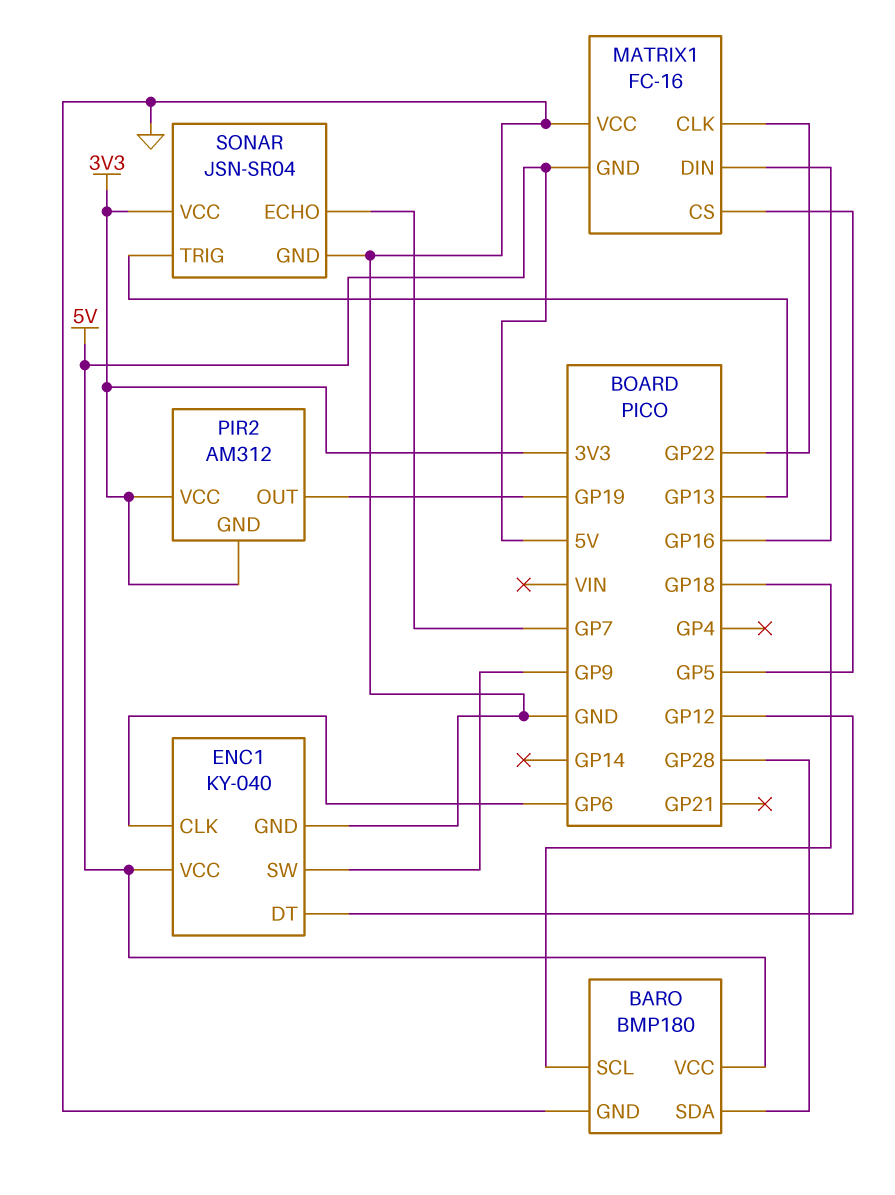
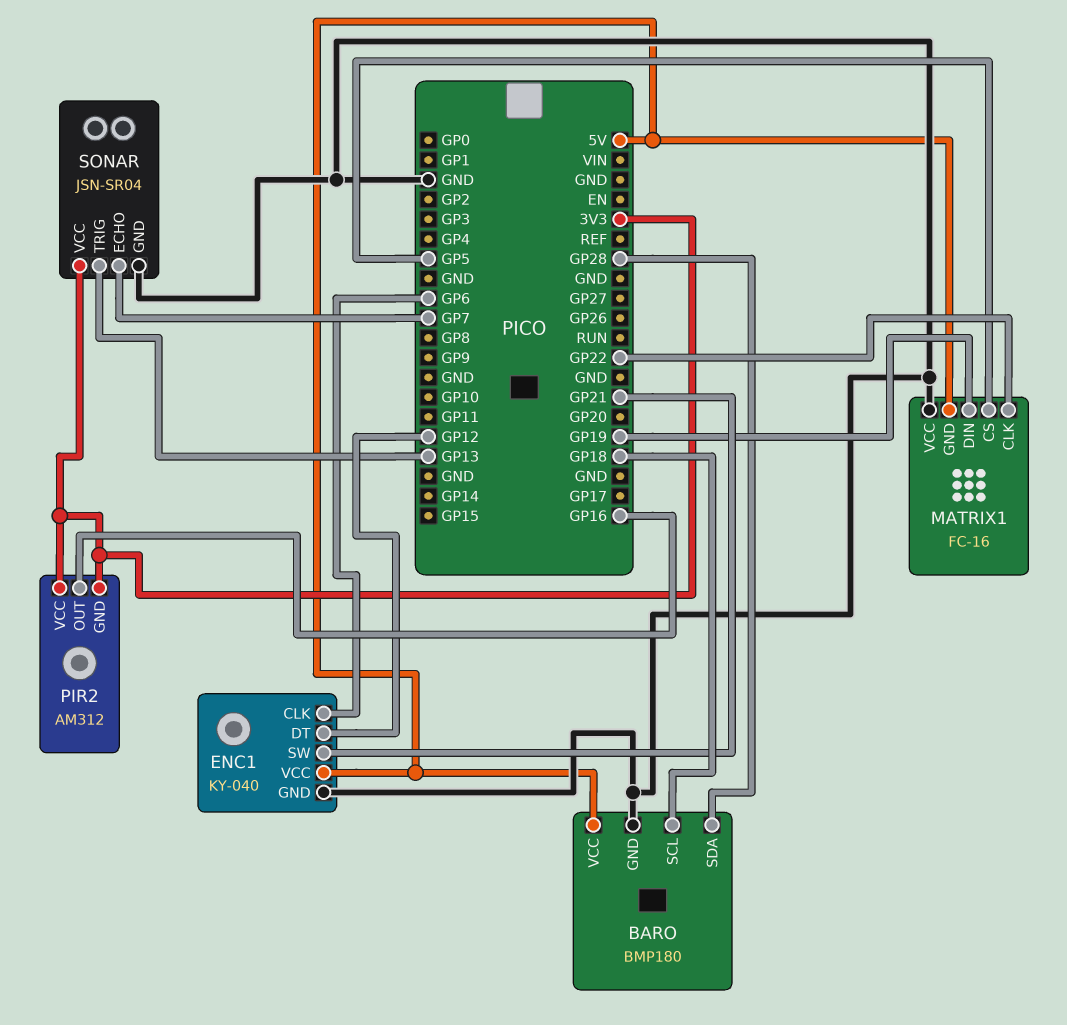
ENC1 pin SW: GP9 -> GP21
MATRIX1 pin DIN: GP16 -> GP19
PIR2 pin OUT: GP19 -> GP16

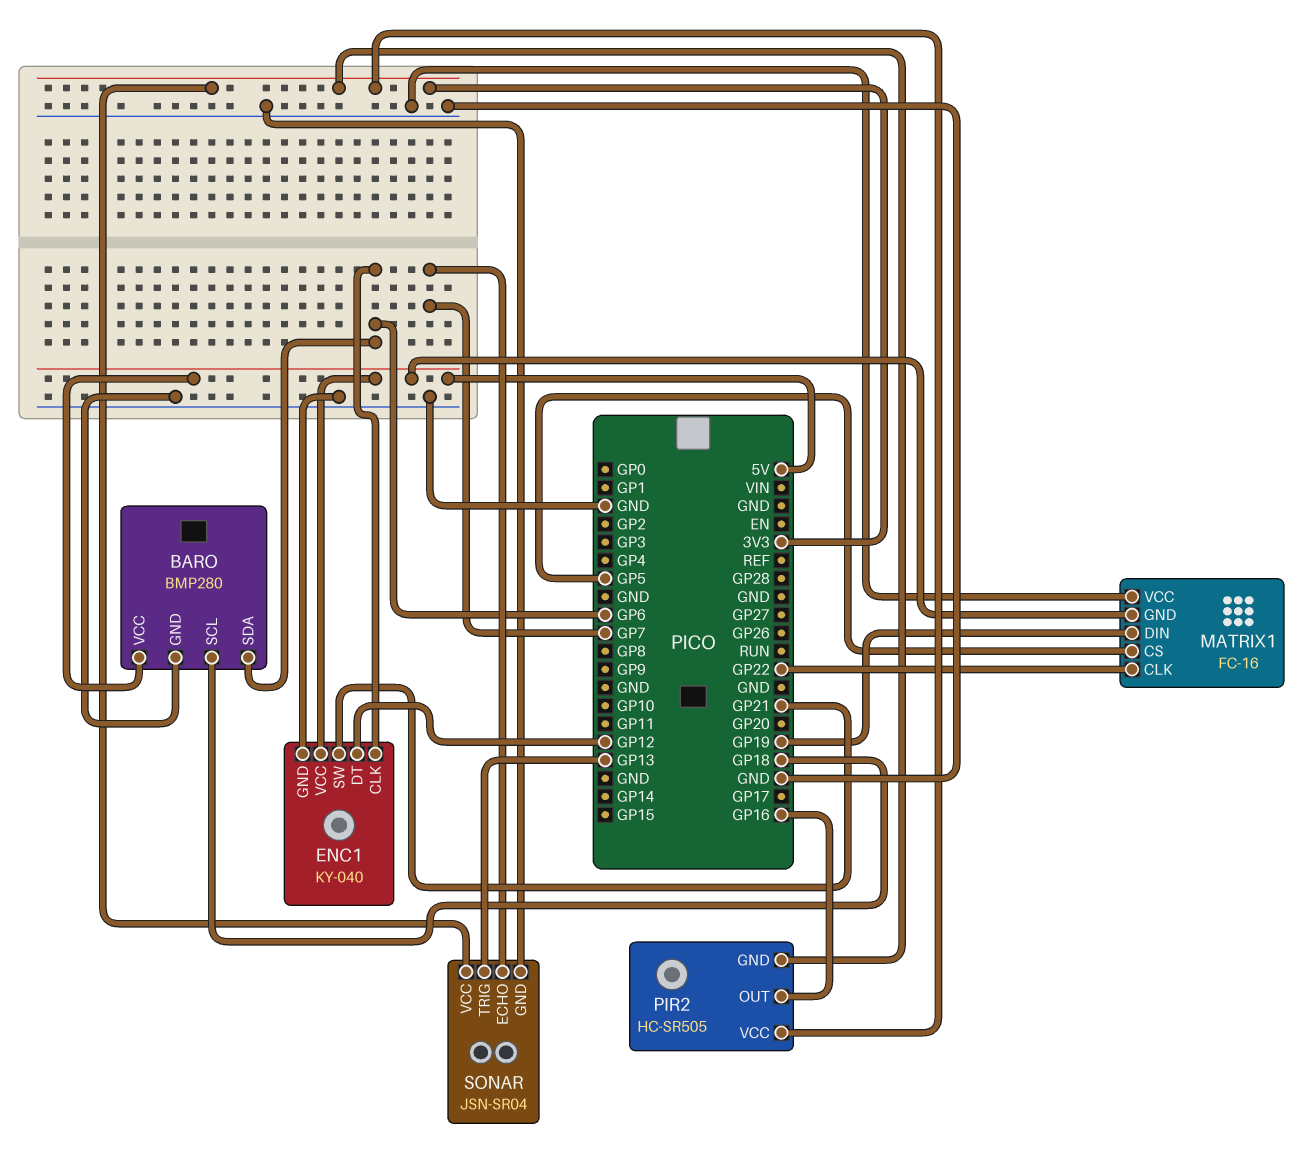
BARO: BMP180 -> BMP280
BARO pin SDA: GP28 -> GP6
PIR2: AM312 -> HC-SR505

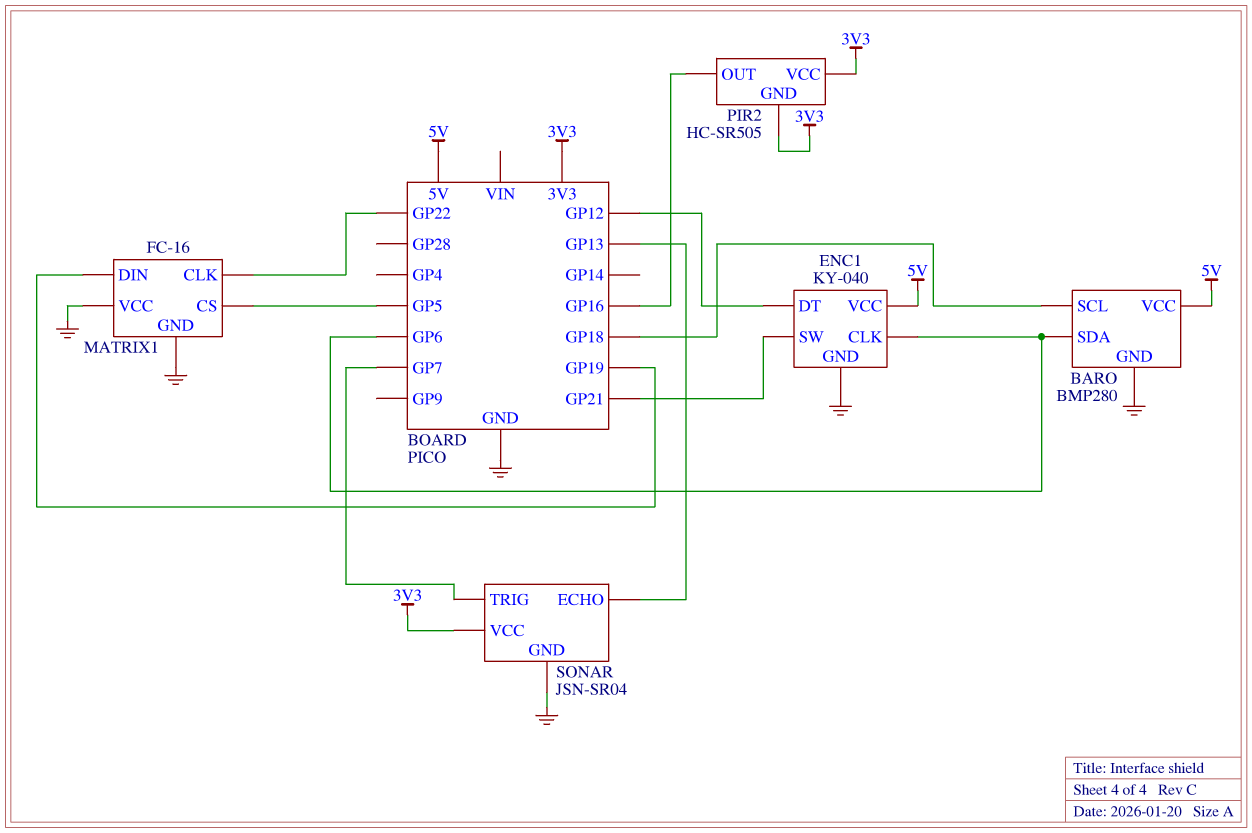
MATRIX1 pin GND: 5V -> GND
SONAR pin ECHO: GP7 -> GP13
SONAR pin TRIG: GP13 -> GP7

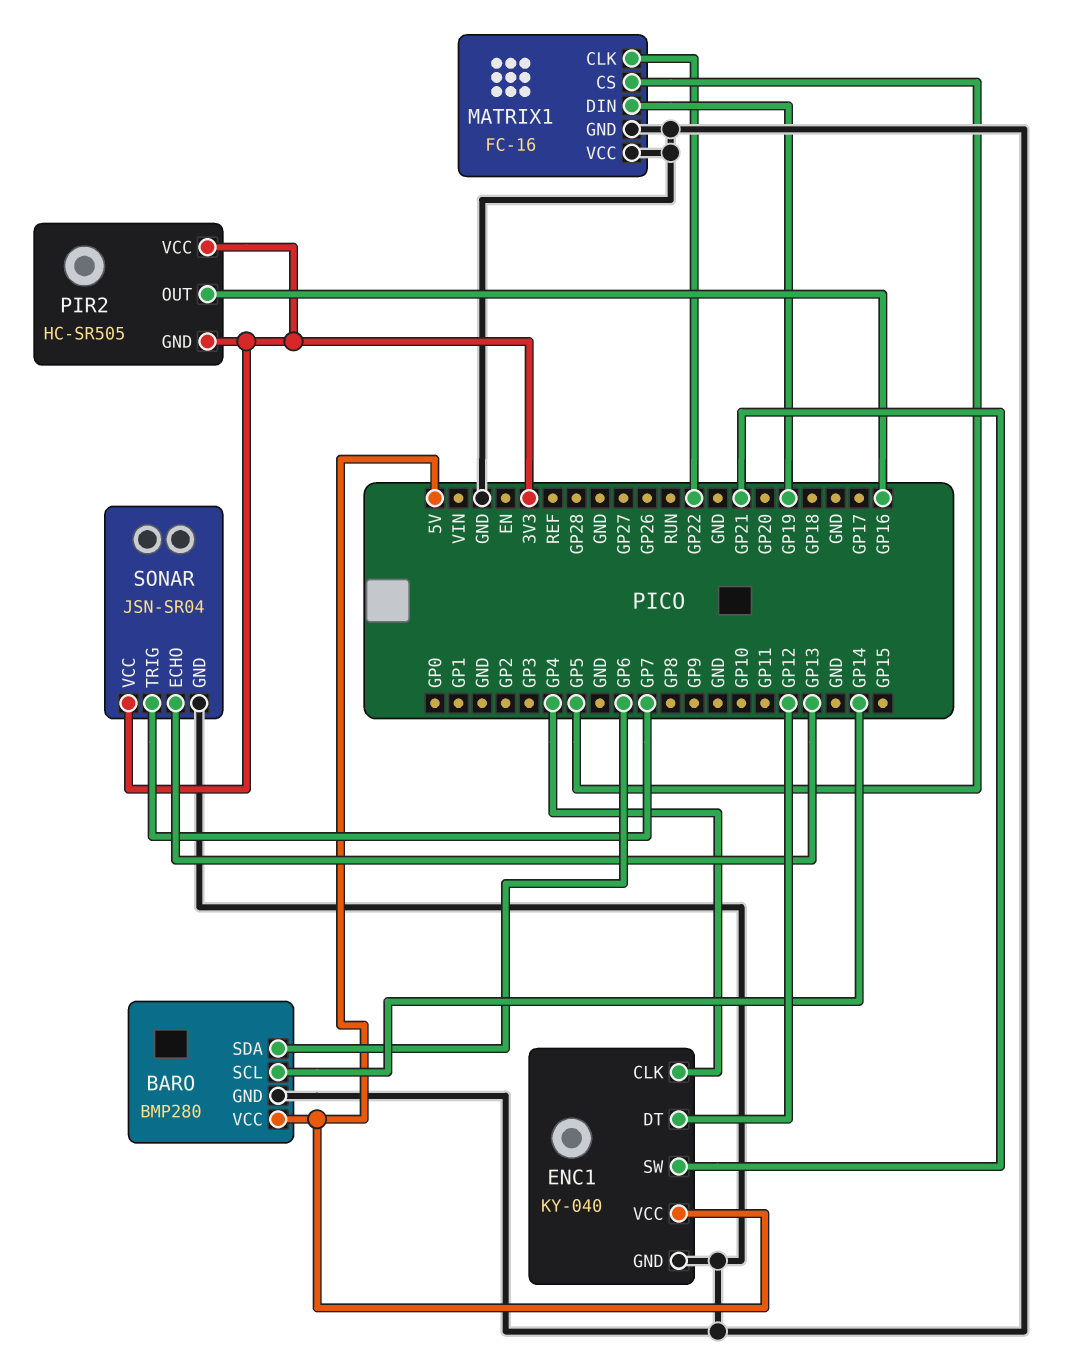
BARO pin SCL: GP18 -> GP14
ENC1 pin CLK: GP6 -> GP4

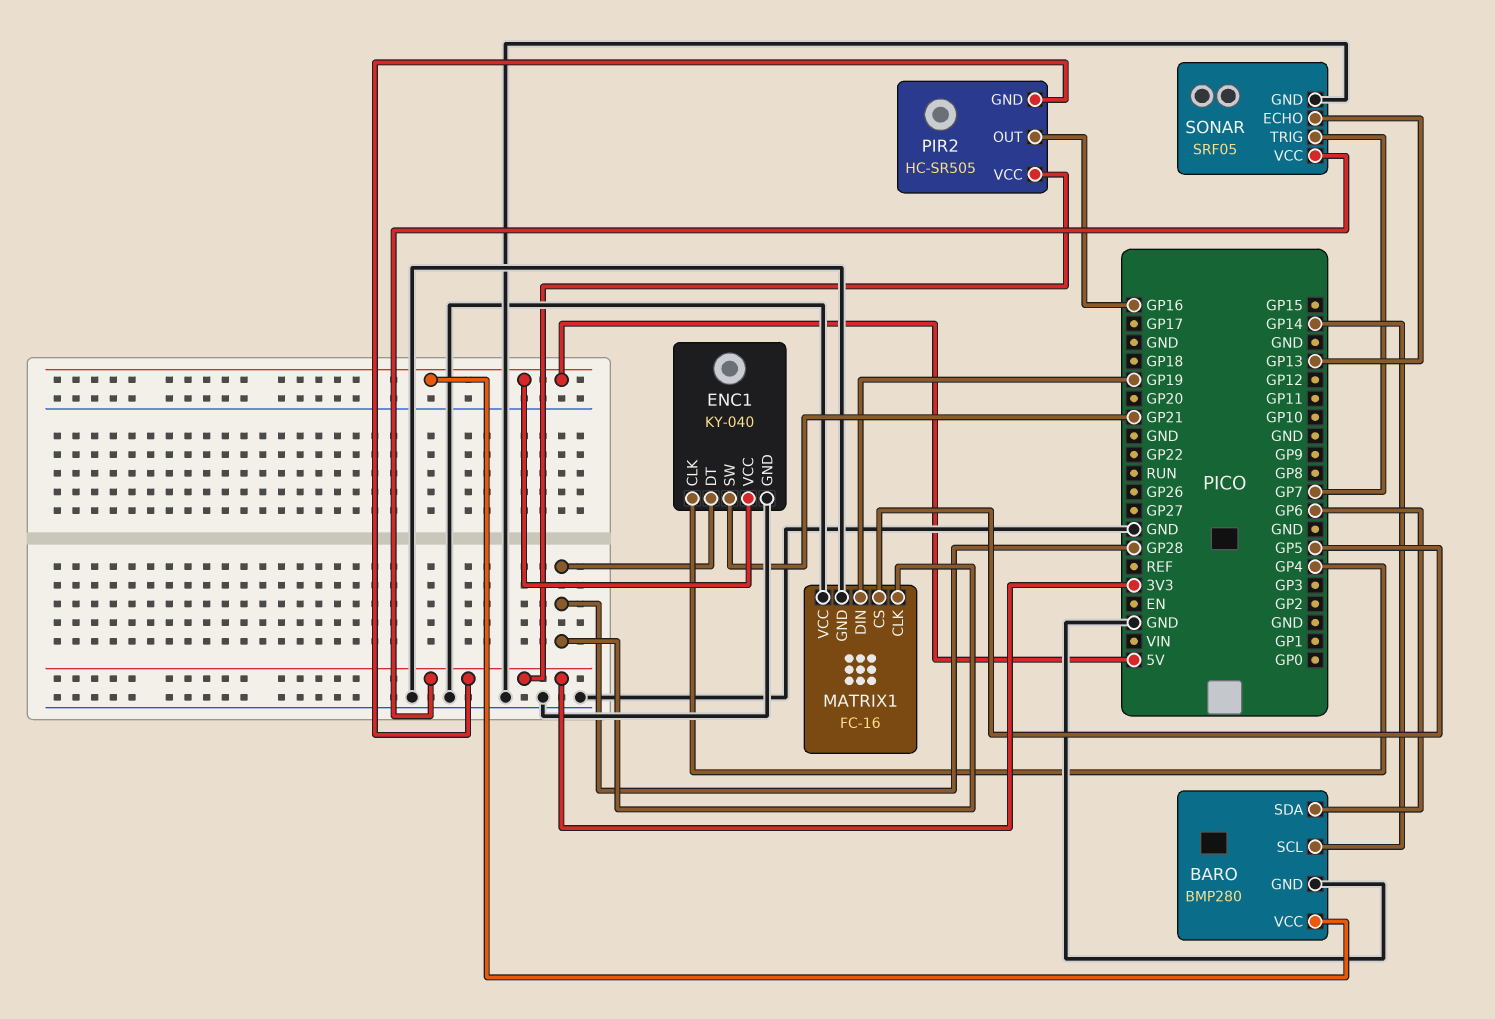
ENC1 pin DT: GP12 -> GP28
MATRIX1 pin CLK: GP22 -> GP28
SONAR: JSN-SR04 -> SRF05

